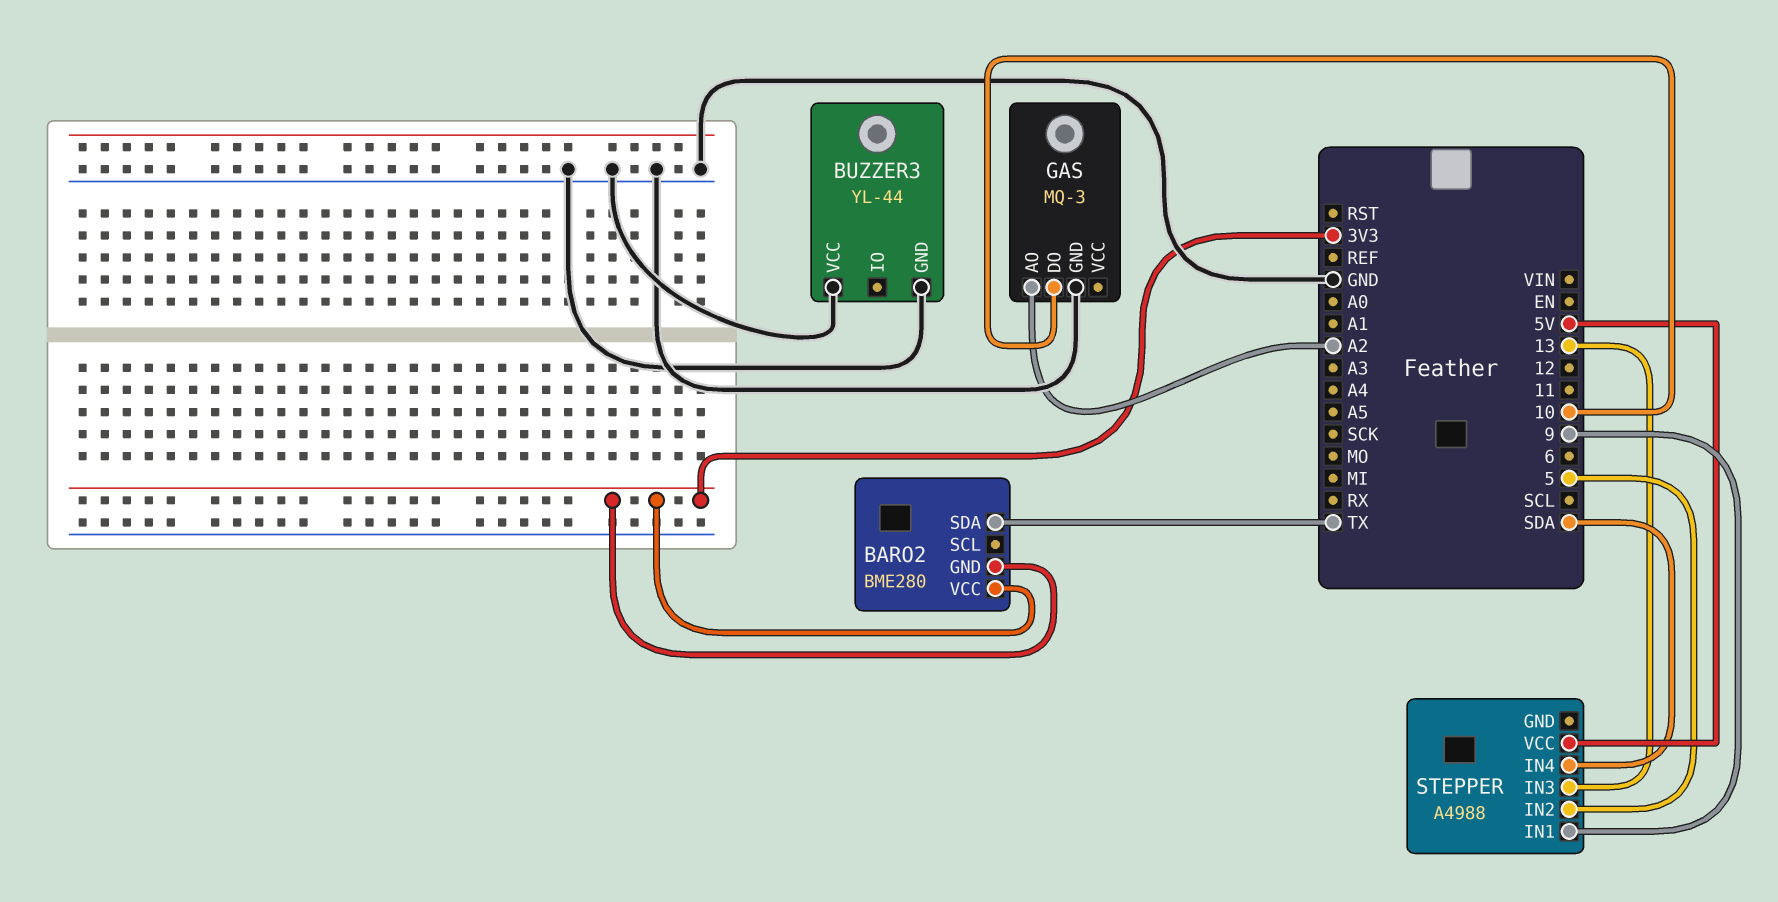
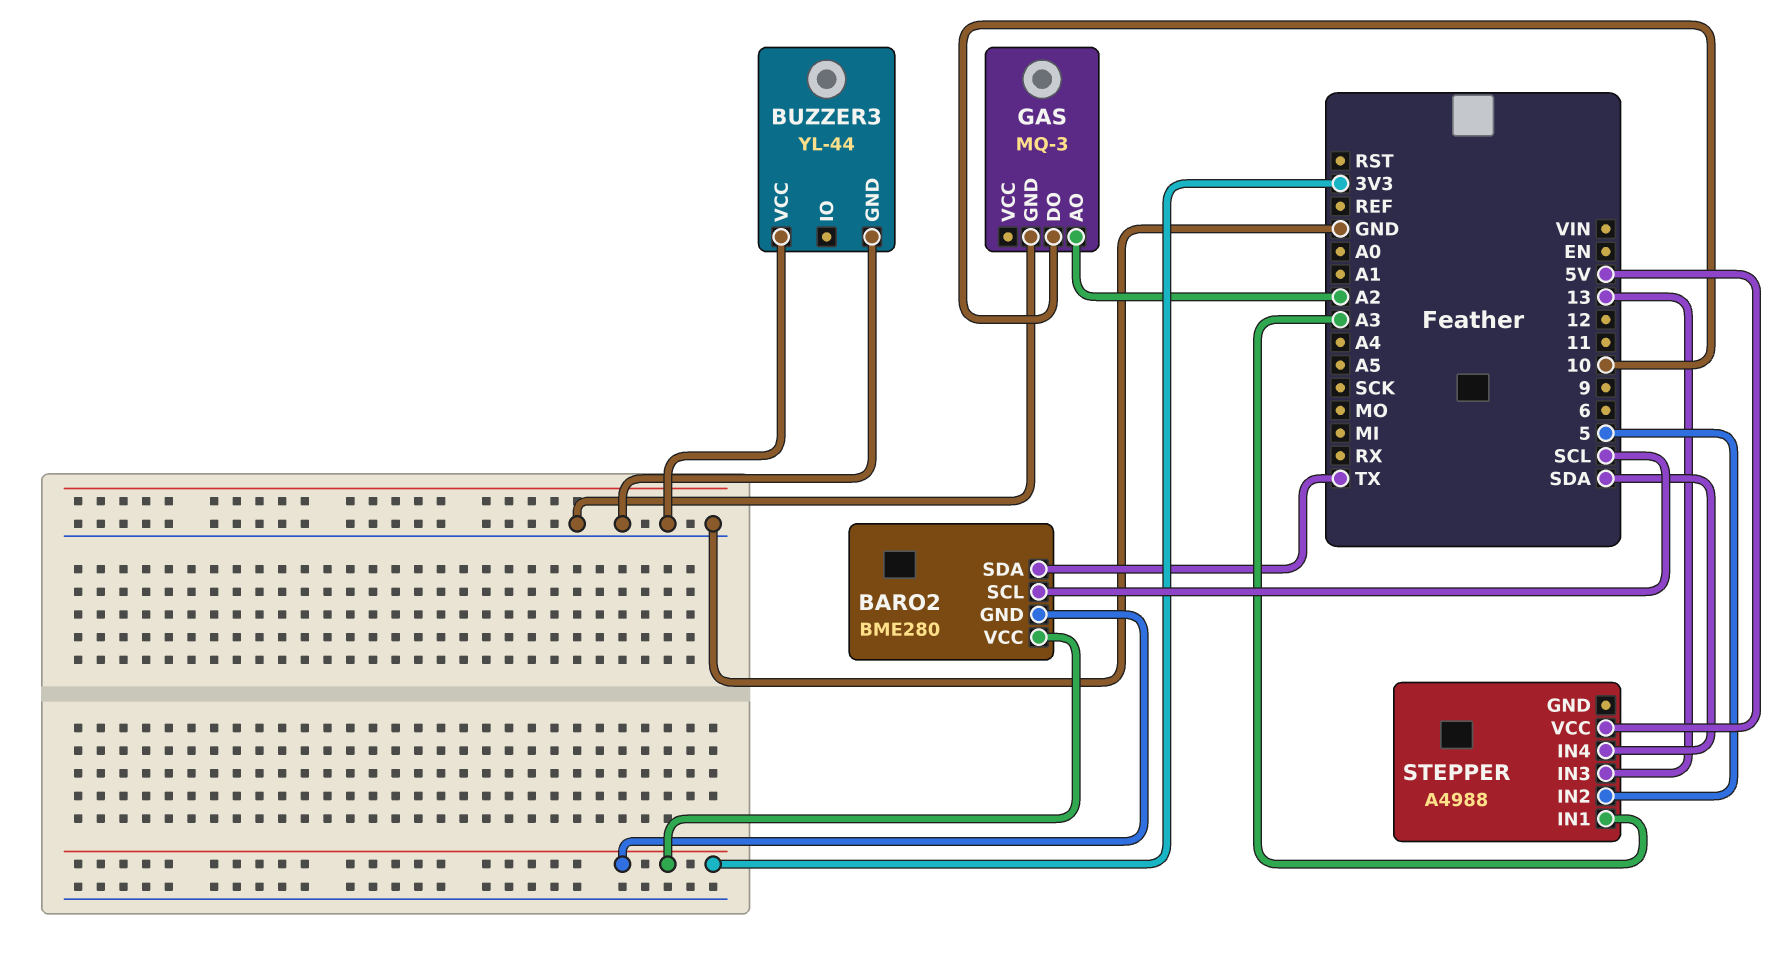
BARO2 pin SCL: none -> SCL
STEPPER pin IN1: 9 -> A3

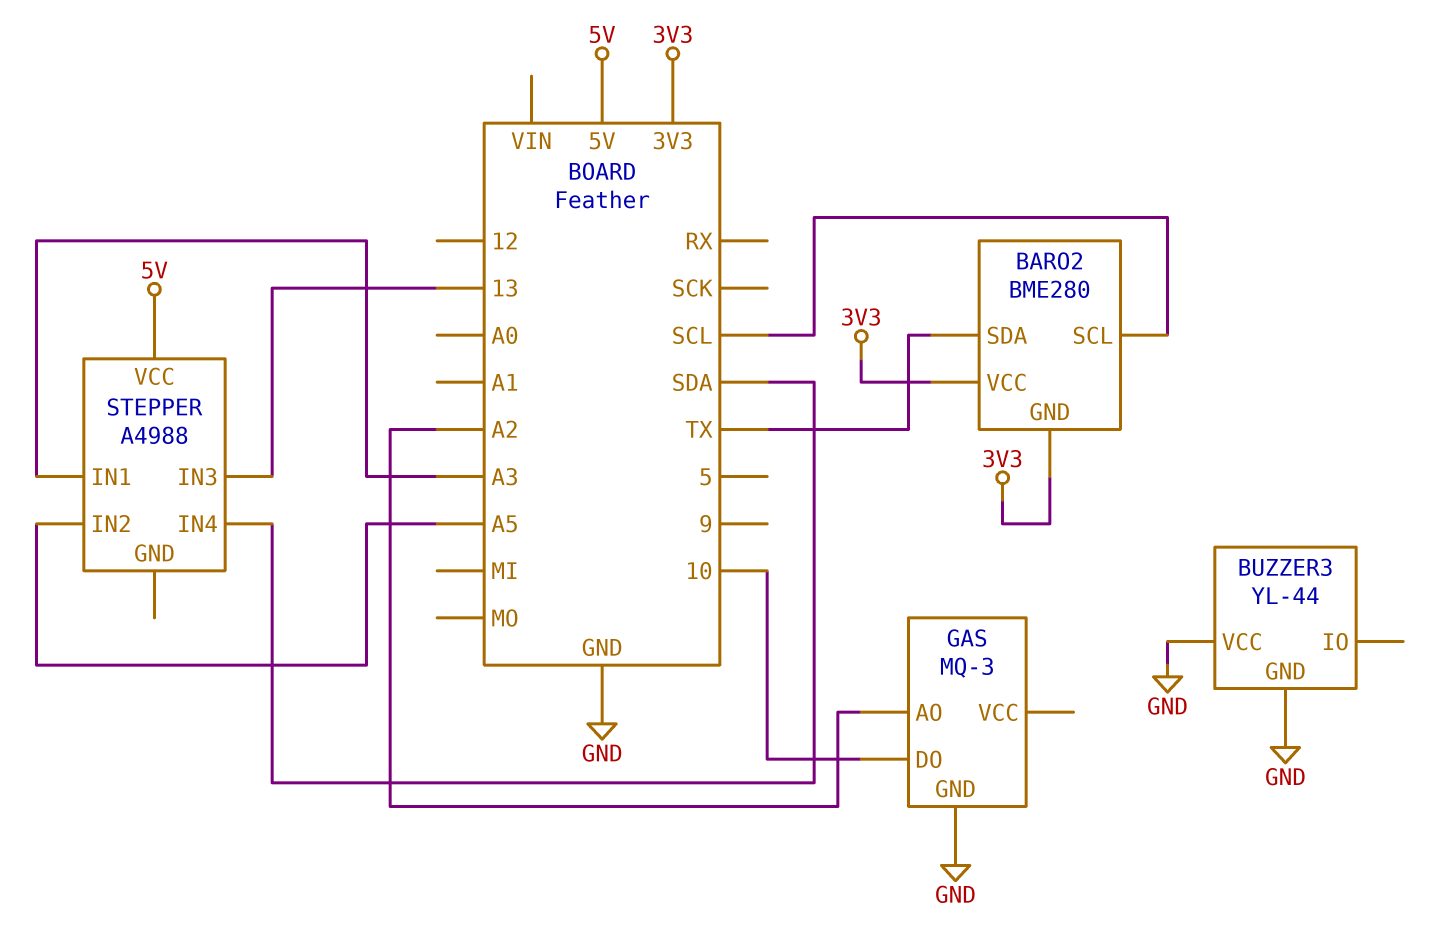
STEPPER pin IN2: 5 -> A5

